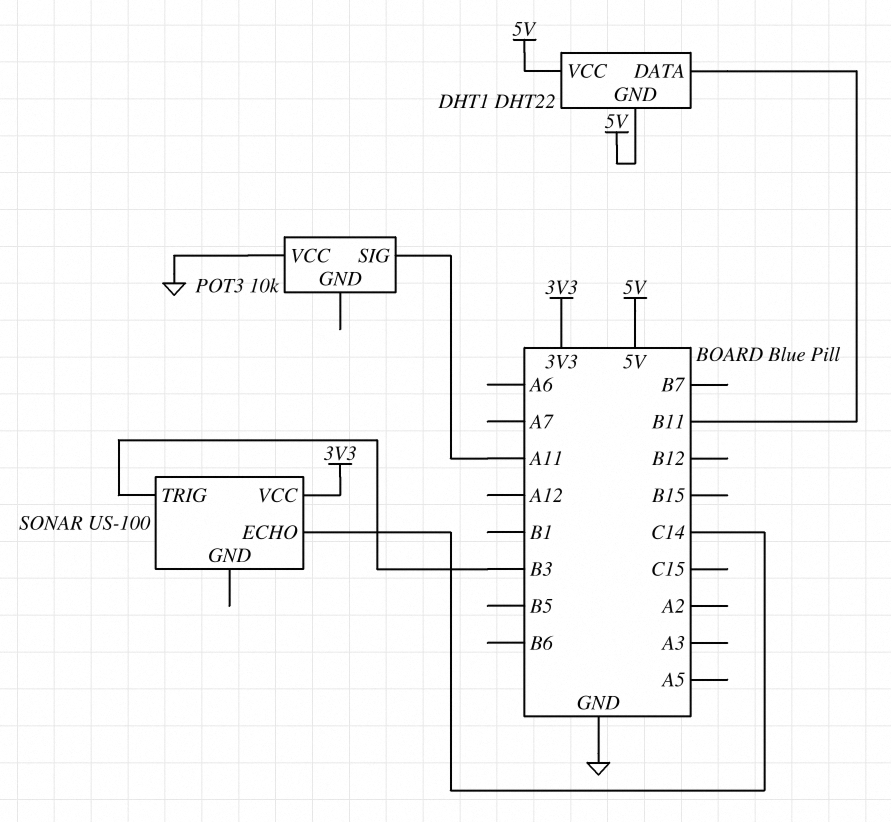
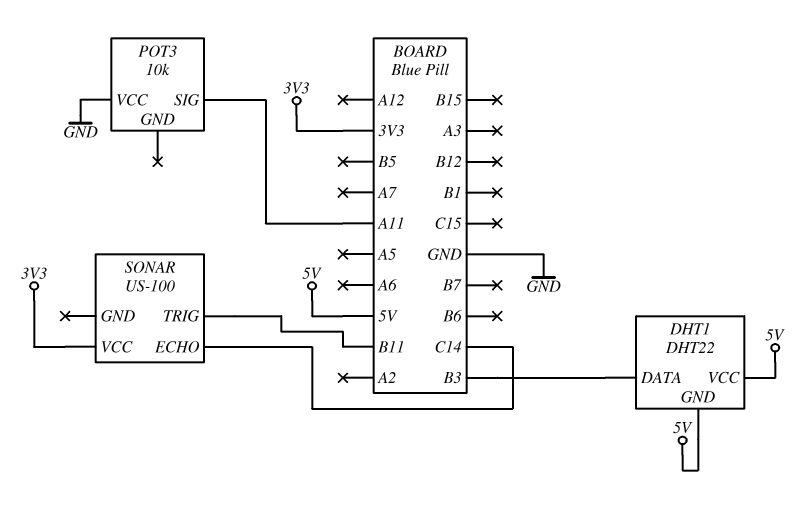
DHT1 pin DATA: B11 -> B3
SONAR pin TRIG: B3 -> B11

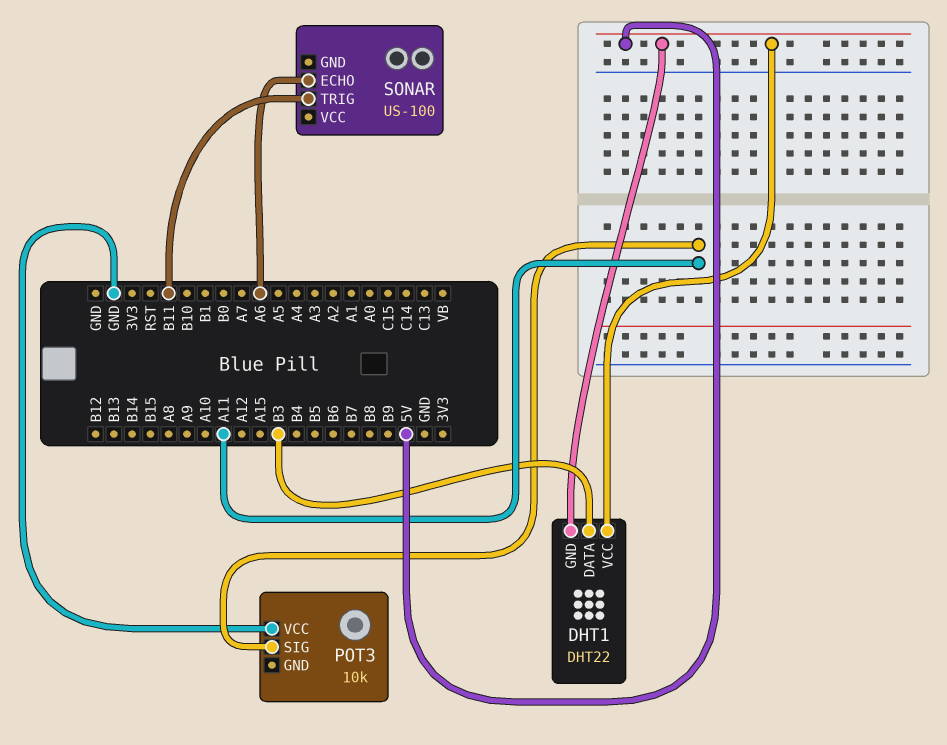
SONAR pin ECHO: C14 -> A6
SONAR pin VCC: 3V3 -> none

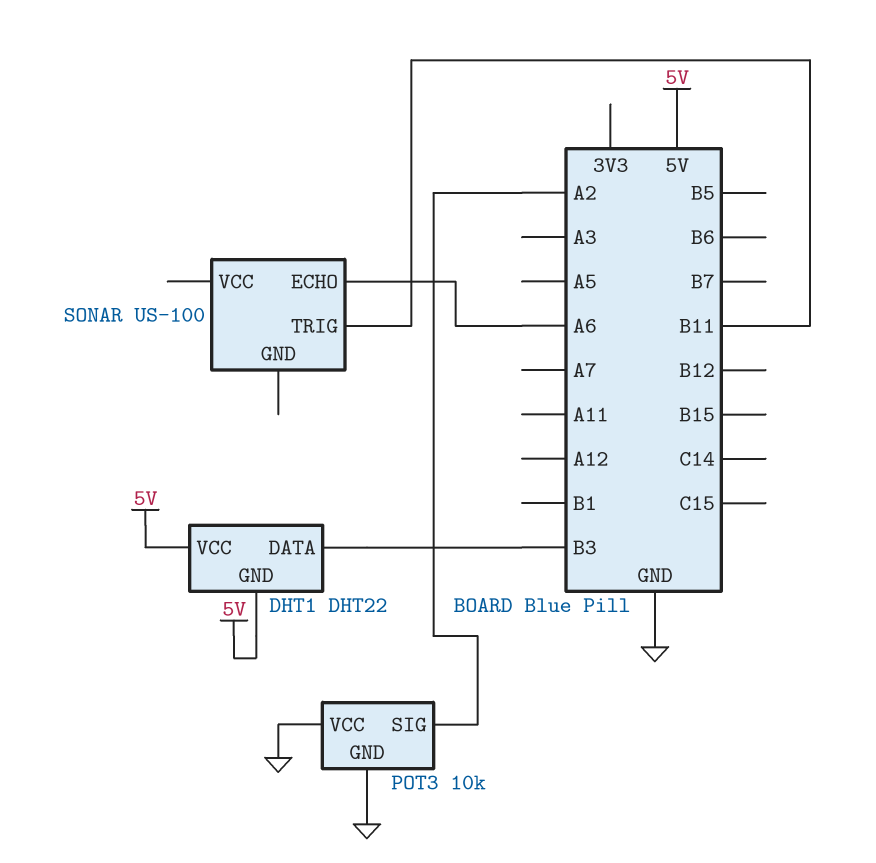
POT3 pin GND: none -> GND
POT3 pin SIG: A11 -> A2

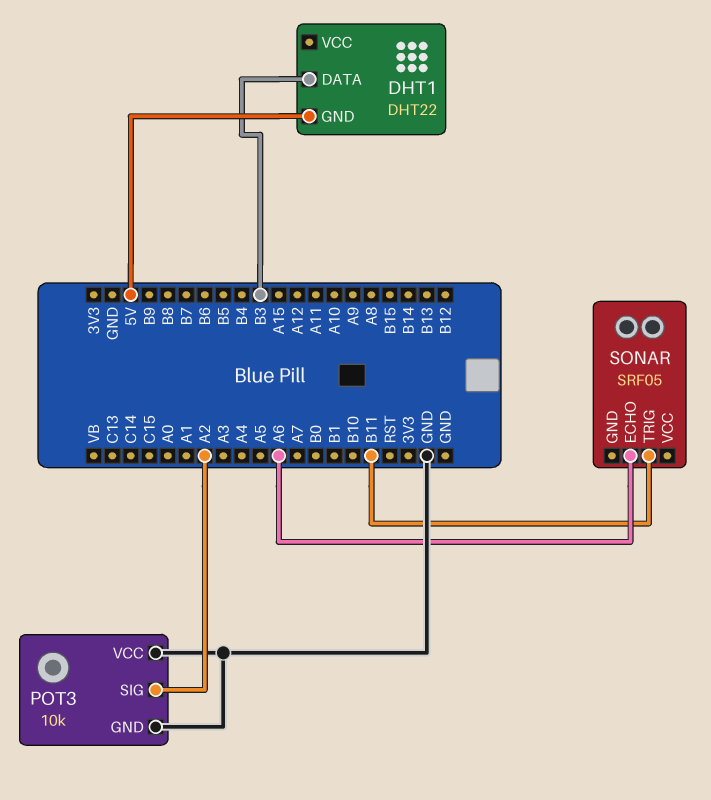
DHT1 pin VCC: 5V -> none
SONAR: US-100 -> SRF05

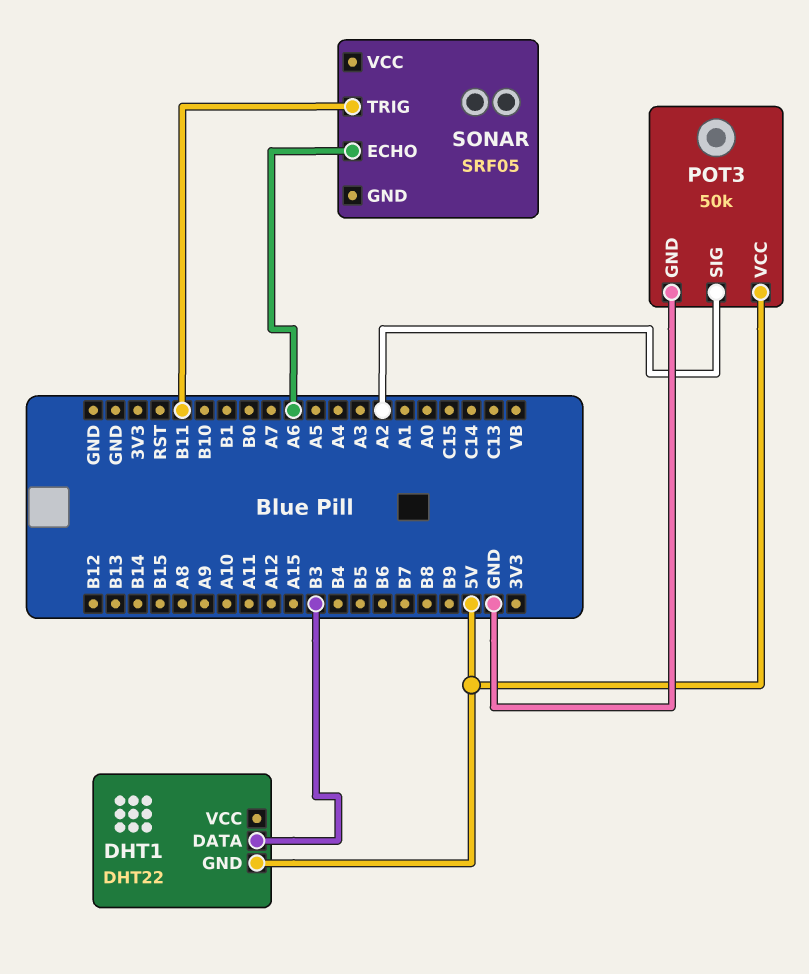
POT3: 10k -> 50k
POT3 pin VCC: GND -> 5V

